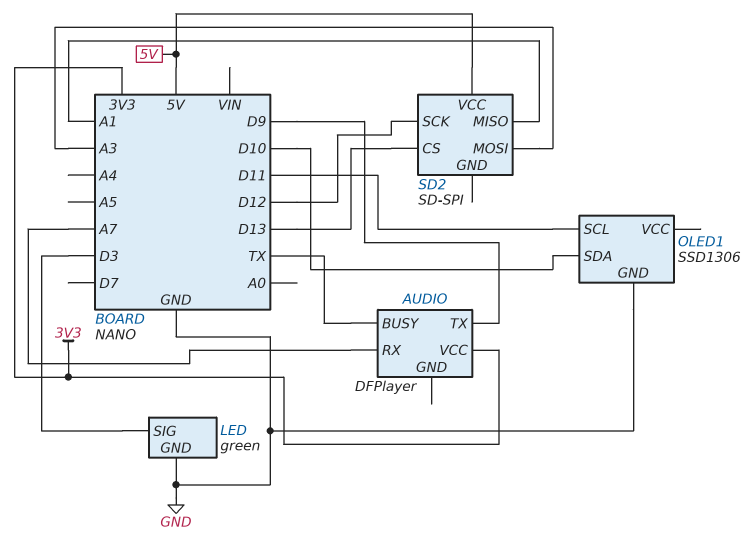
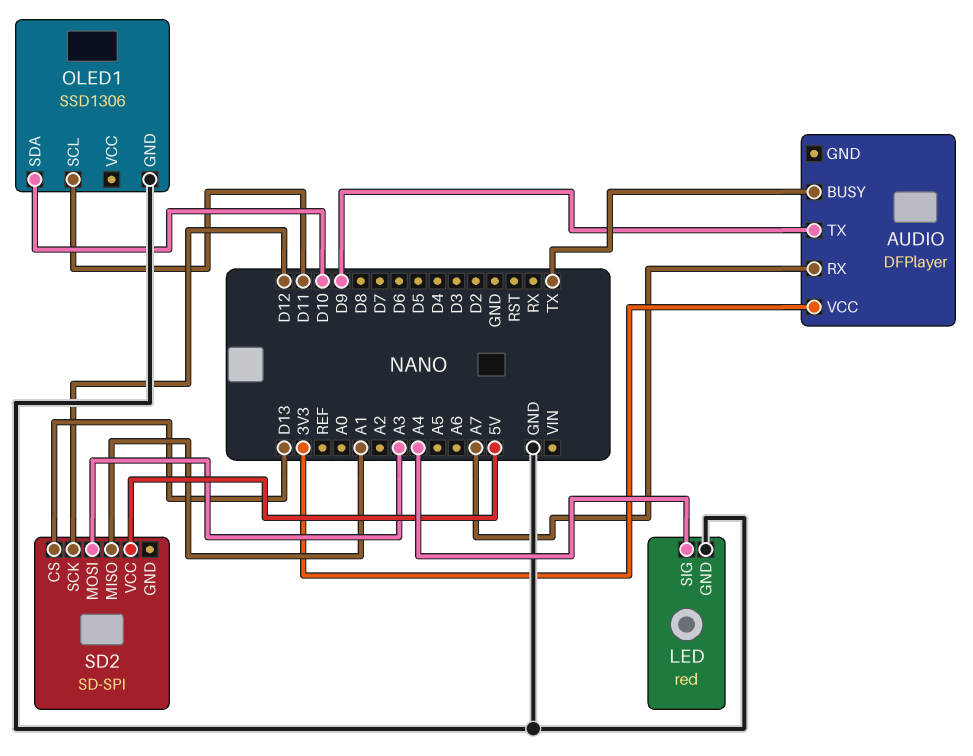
LED: green -> red
LED pin SIG: D3 -> A4

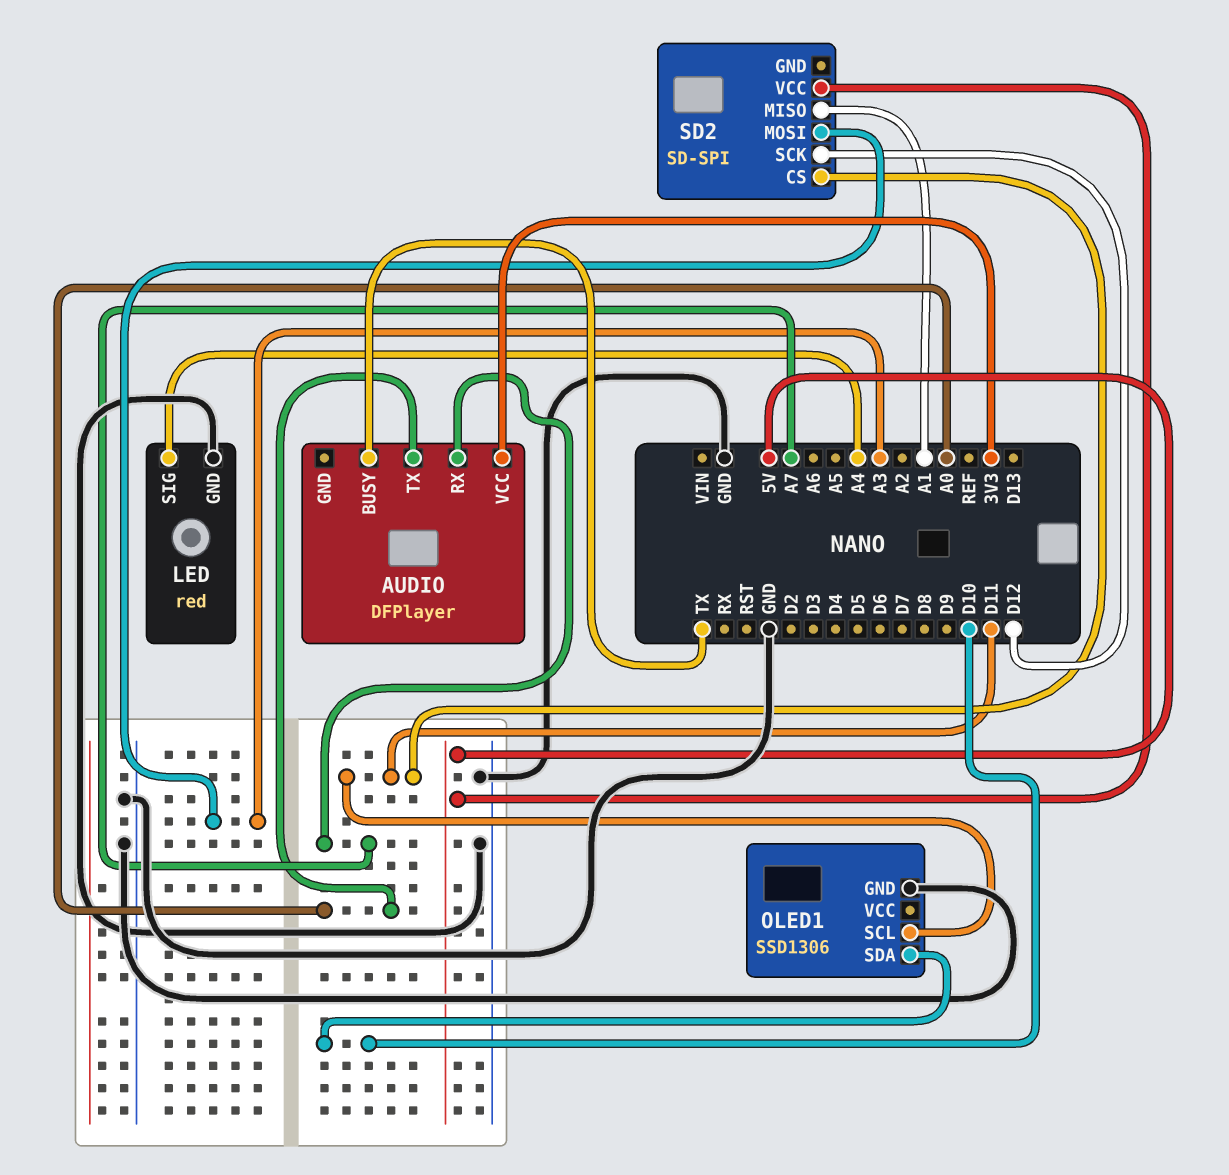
AUDIO pin TX: D9 -> A0
SD2 pin CS: D13 -> D11

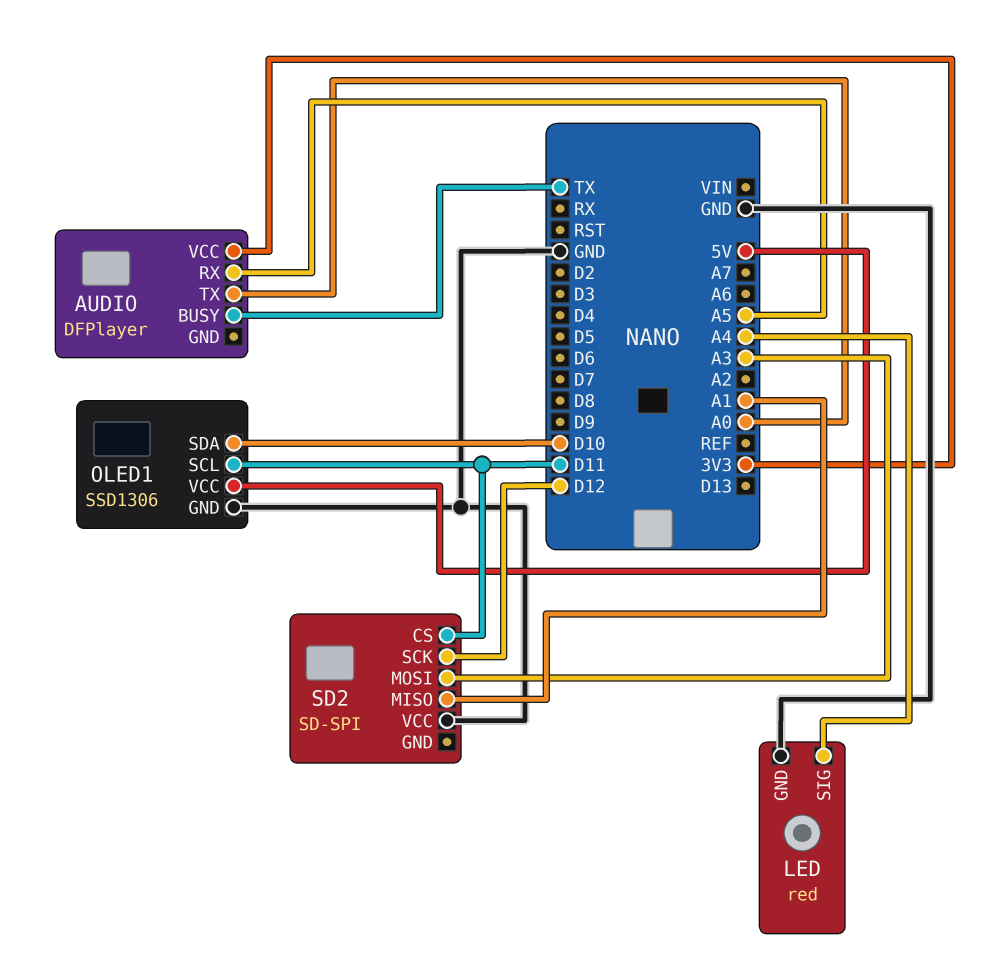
AUDIO pin RX: A7 -> A5
OLED1 pin VCC: none -> 5V
SD2 pin VCC: 5V -> GND

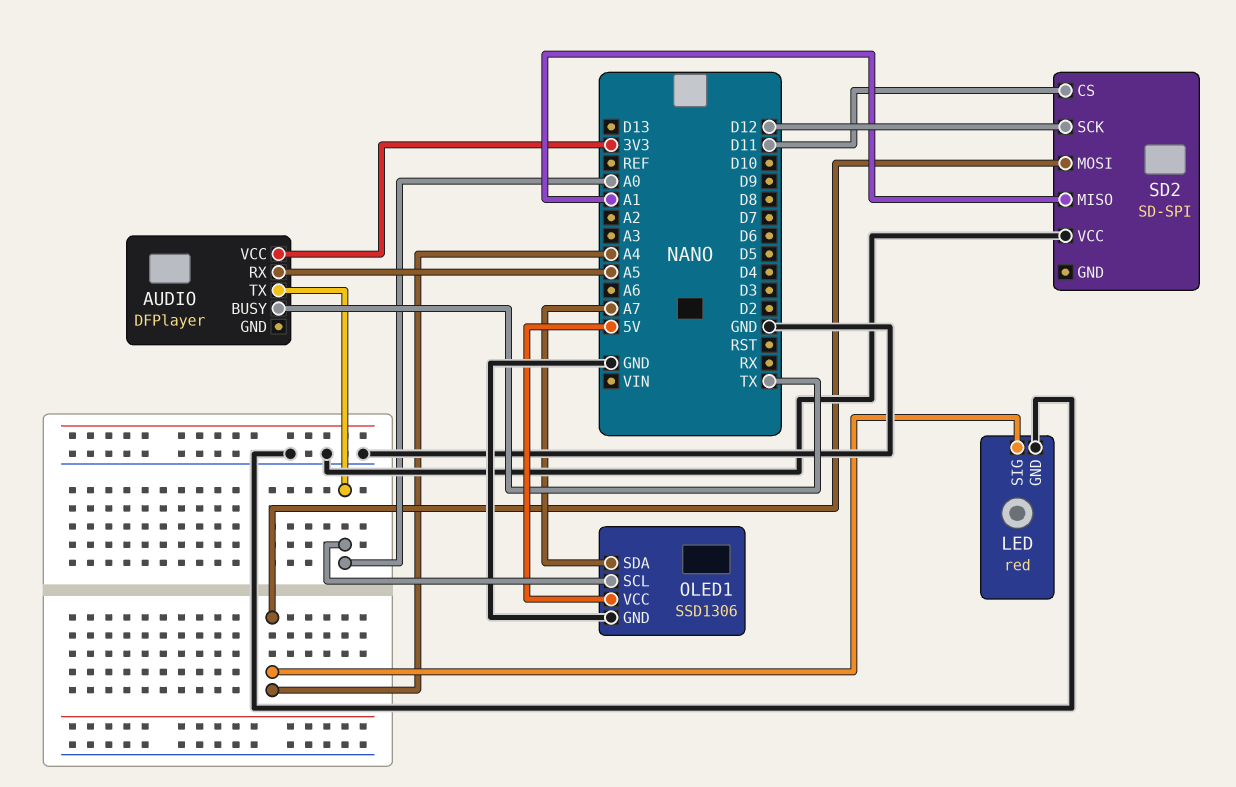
OLED1 pin SCL: D11 -> A0
OLED1 pin SDA: D10 -> A7
SD2 pin MOSI: A3 -> A4

